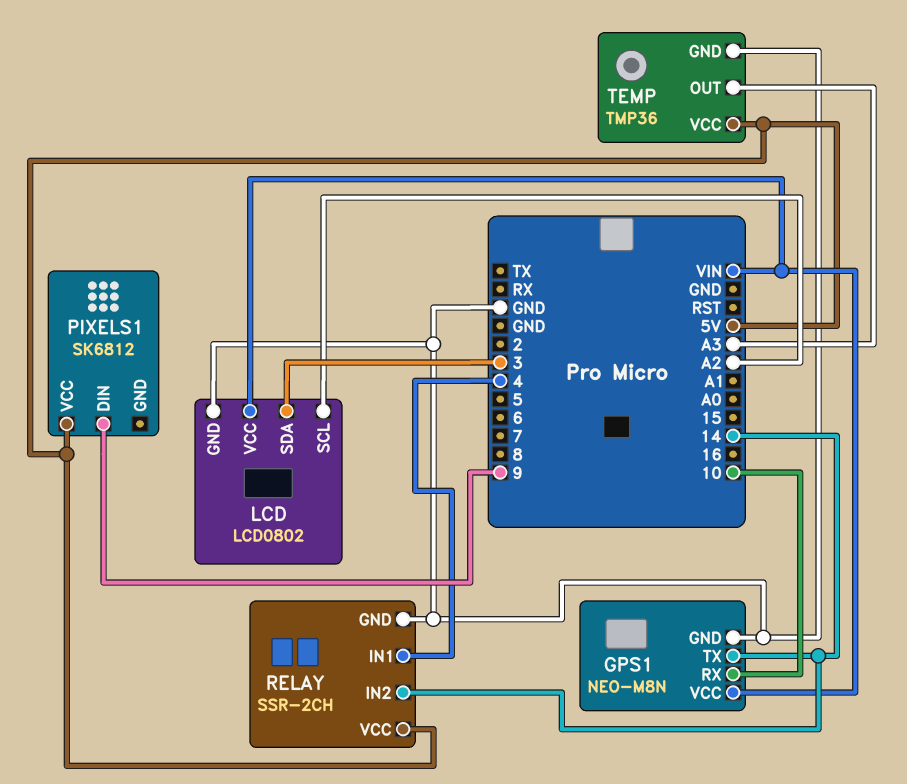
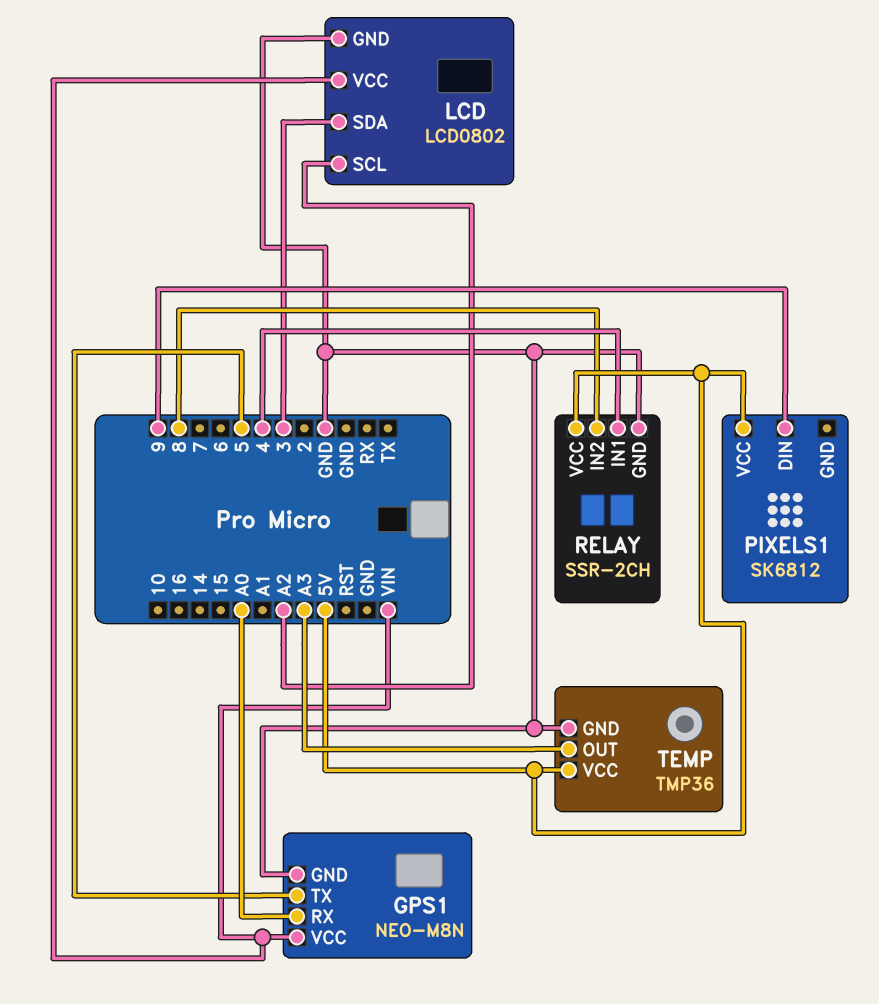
GPS1 pin RX: 10 -> A0
GPS1 pin TX: 14 -> 5
RELAY pin IN2: 14 -> 8

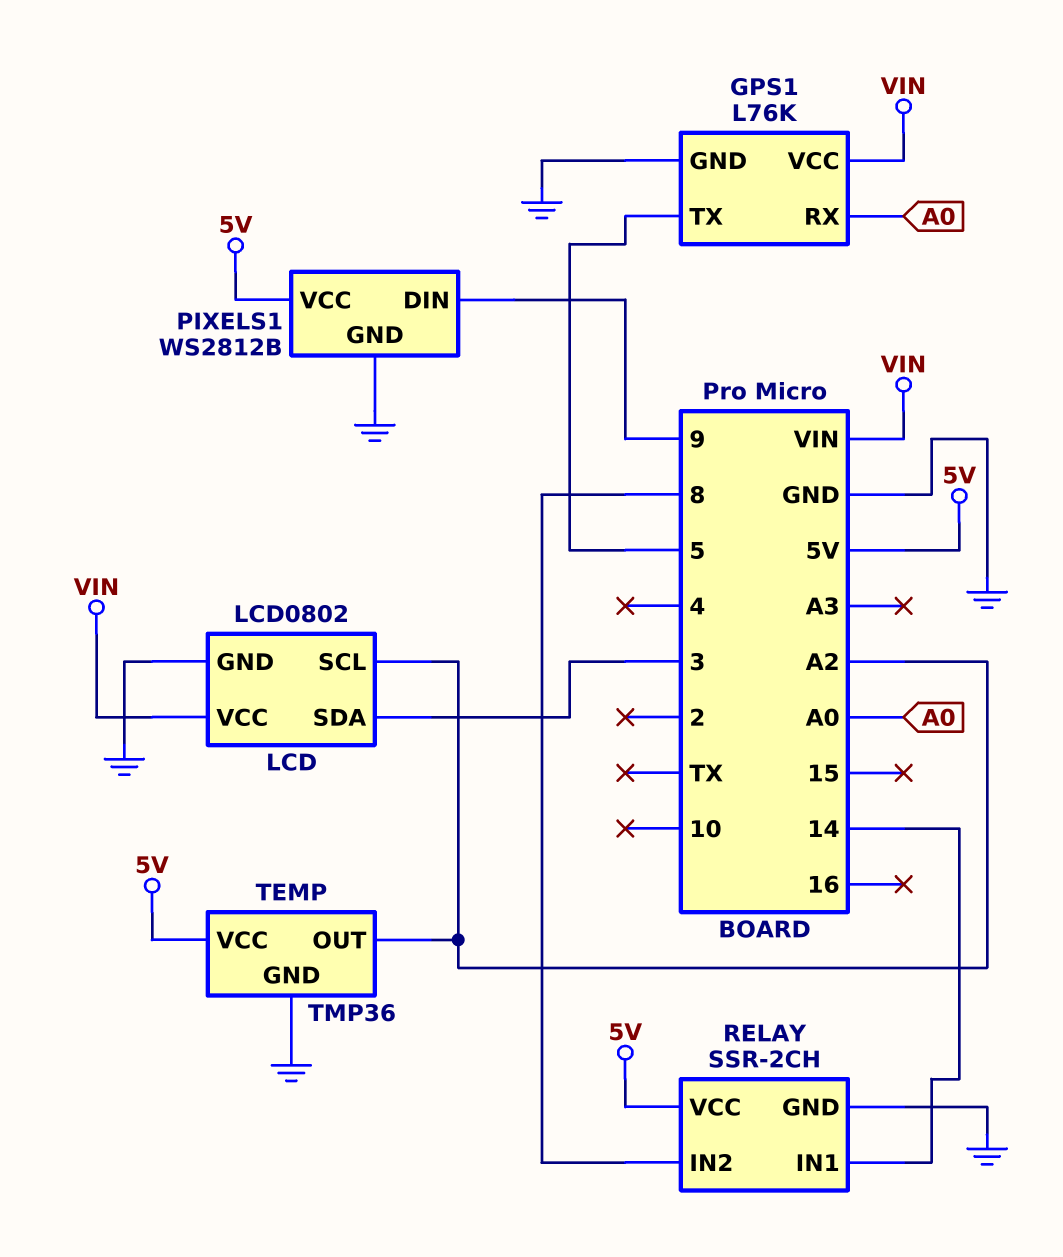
GPS1: NEO-M8N -> L76K
PIXELS1: SK6812 -> WS2812B
PIXELS1 pin GND: none -> GND
RELAY pin IN1: 4 -> 14
TEMP pin OUT: A3 -> A2

